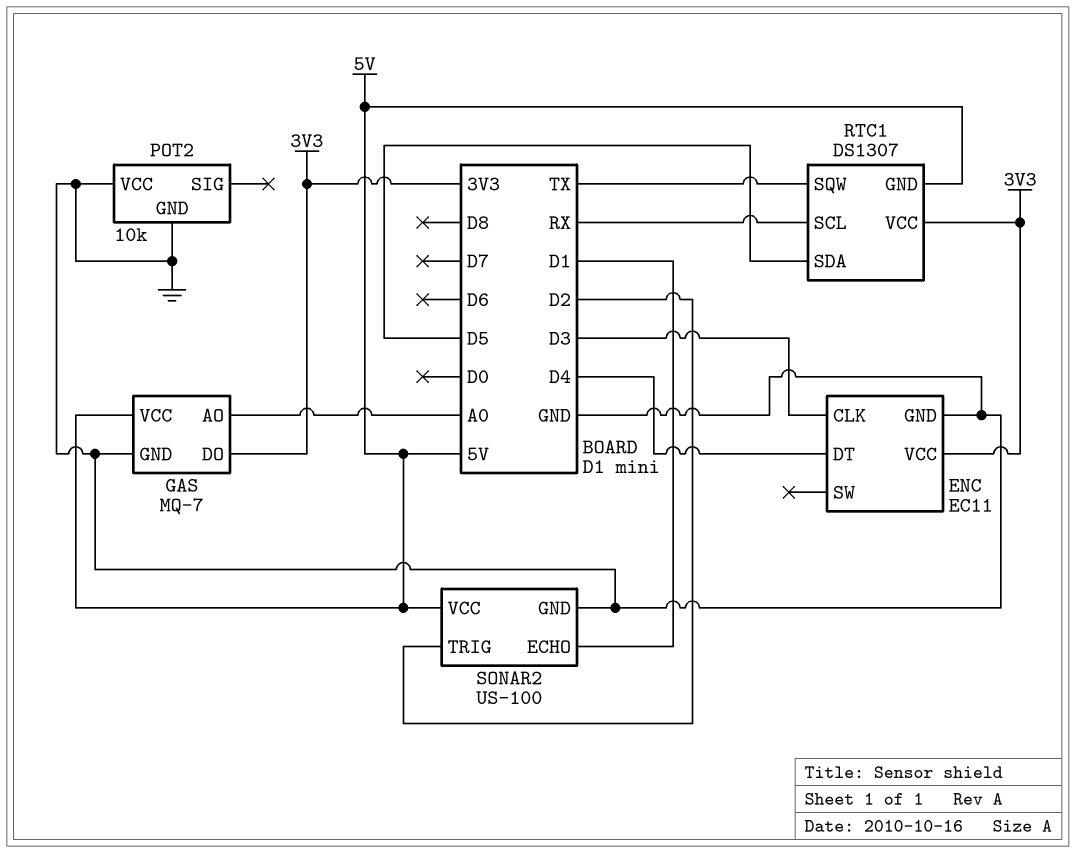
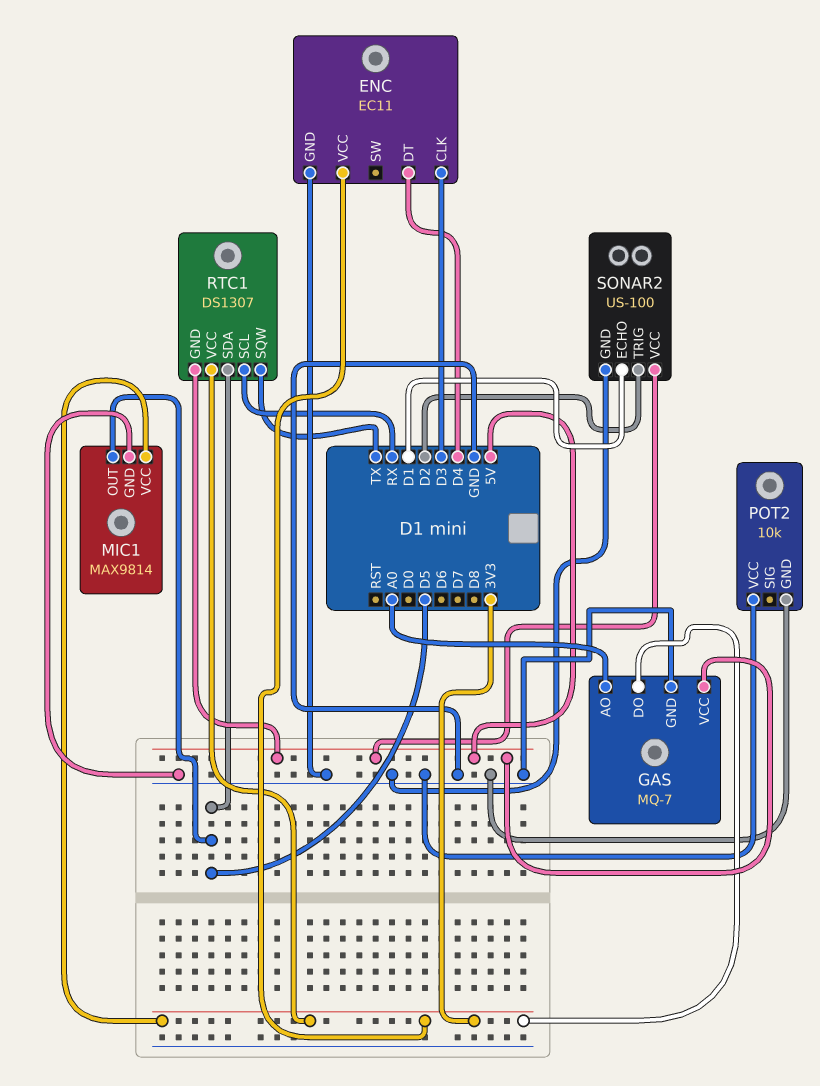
MIC1: none -> MAX9814
MIC1 pin GND: none -> GND
MIC1 pin OUT: none -> D5
MIC1 pin VCC: none -> 3V3

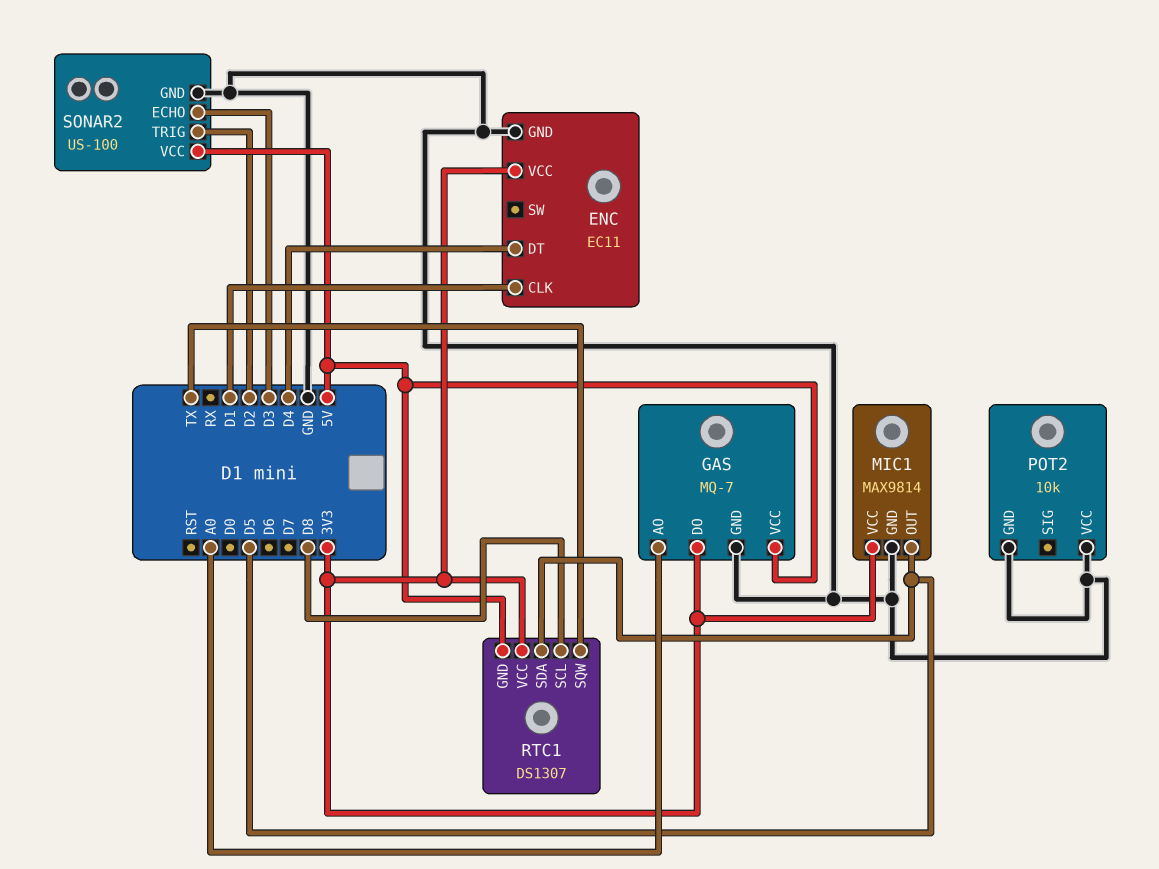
ENC pin CLK: D3 -> D1
RTC1 pin SCL: RX -> D8
SONAR2 pin ECHO: D1 -> D3

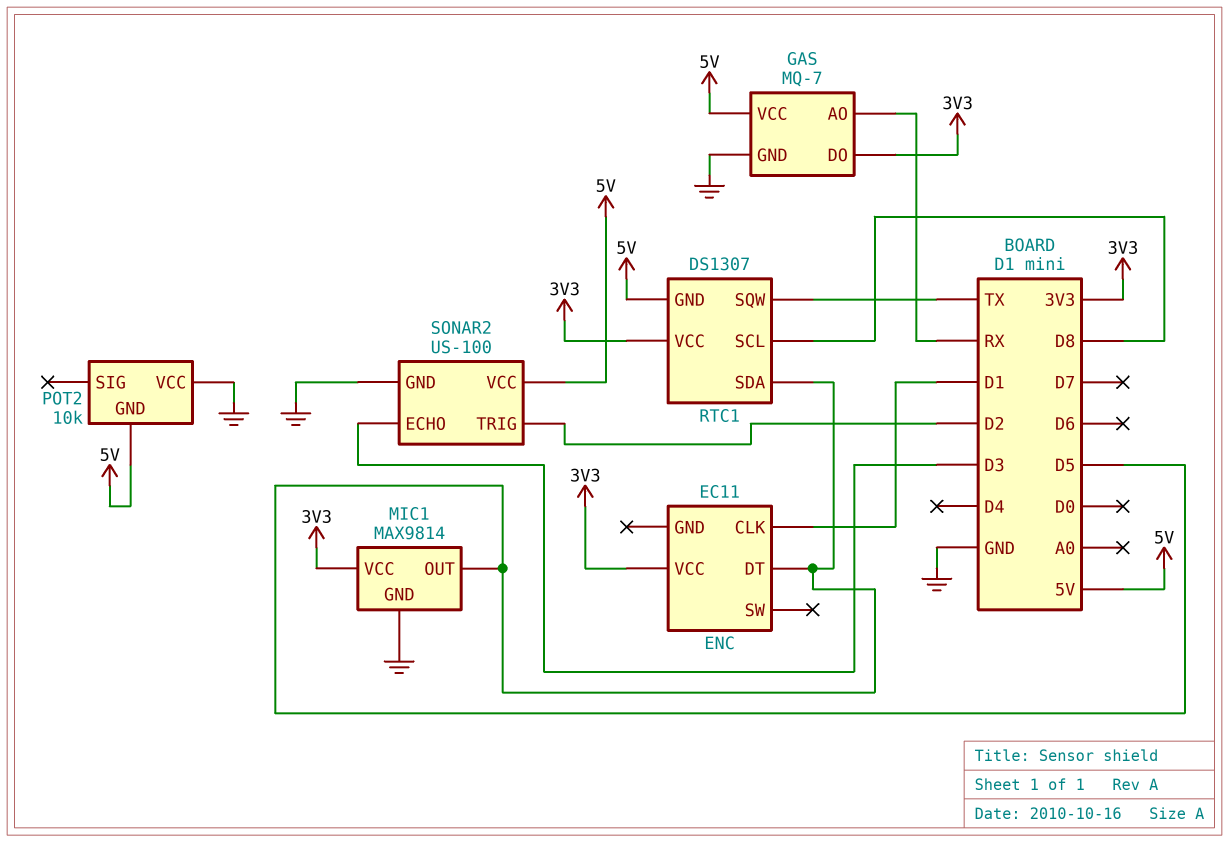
ENC pin DT: D4 -> D5
ENC pin GND: GND -> none
GAS pin AO: A0 -> RX
POT2 pin GND: GND -> 5V

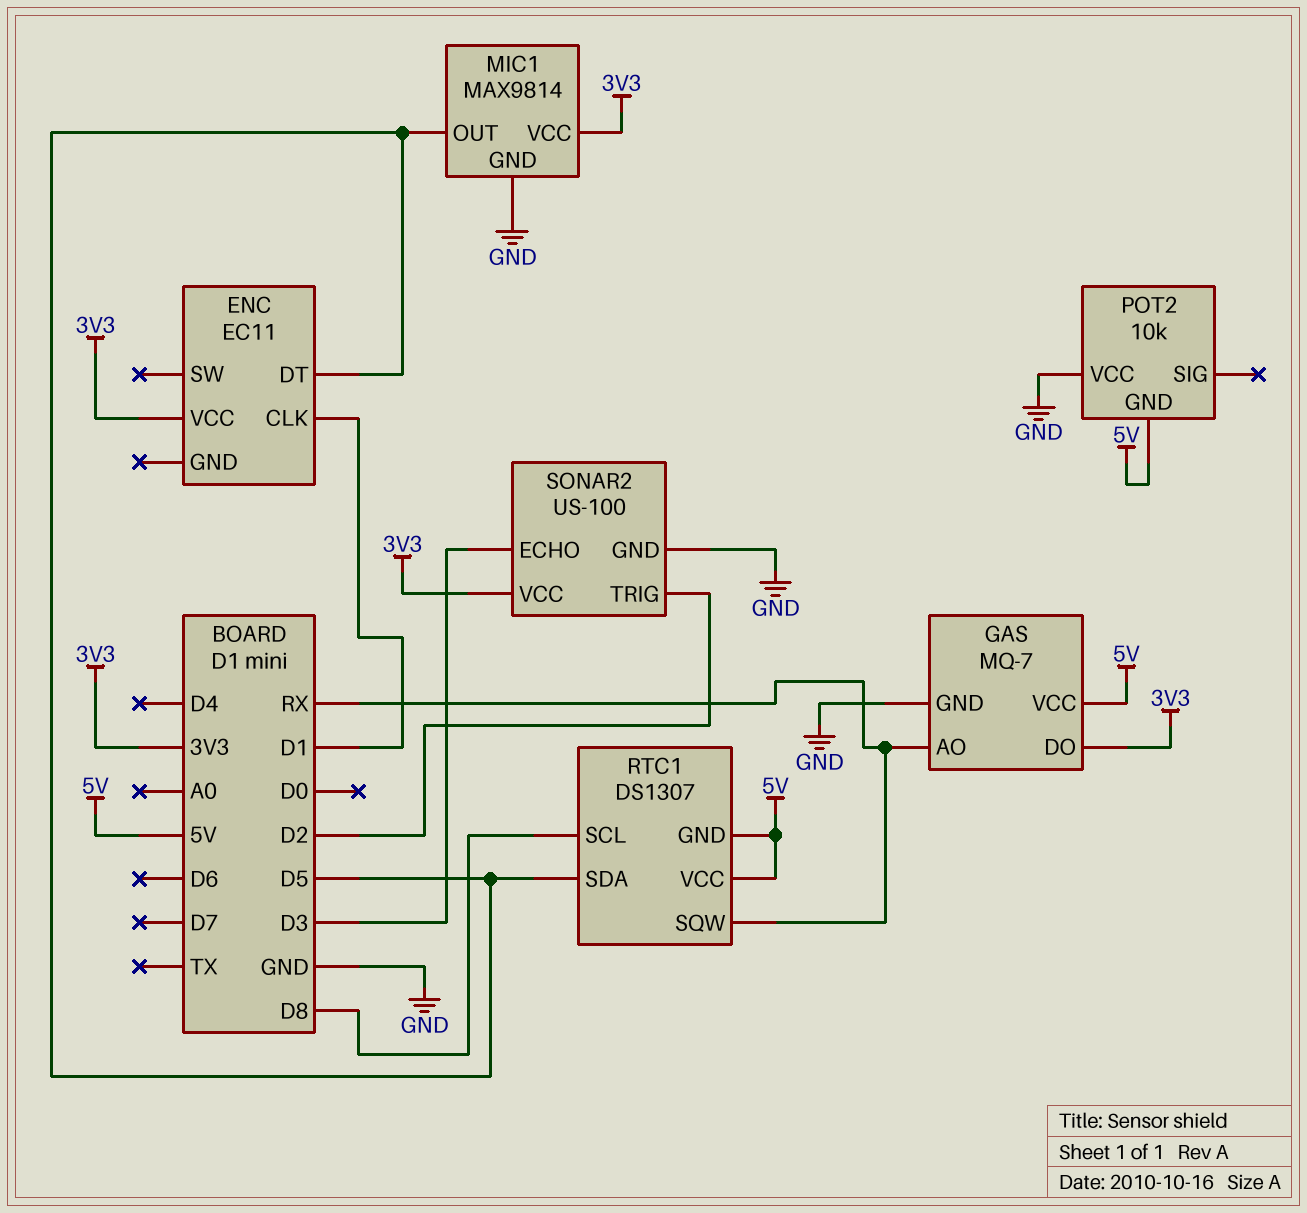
RTC1 pin SQW: TX -> RX
RTC1 pin VCC: 3V3 -> 5V
SONAR2 pin VCC: 5V -> 3V3

